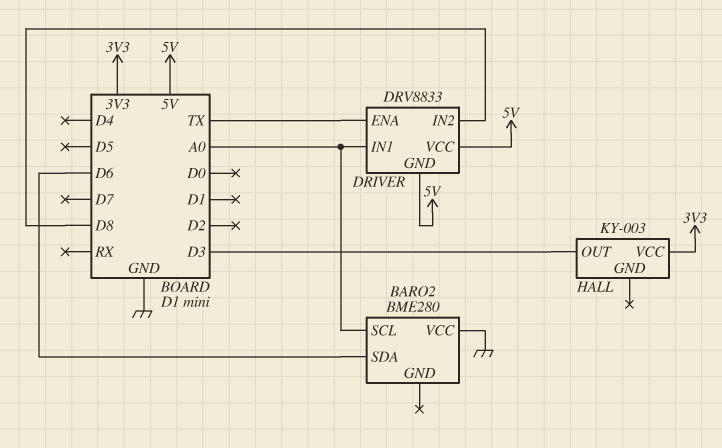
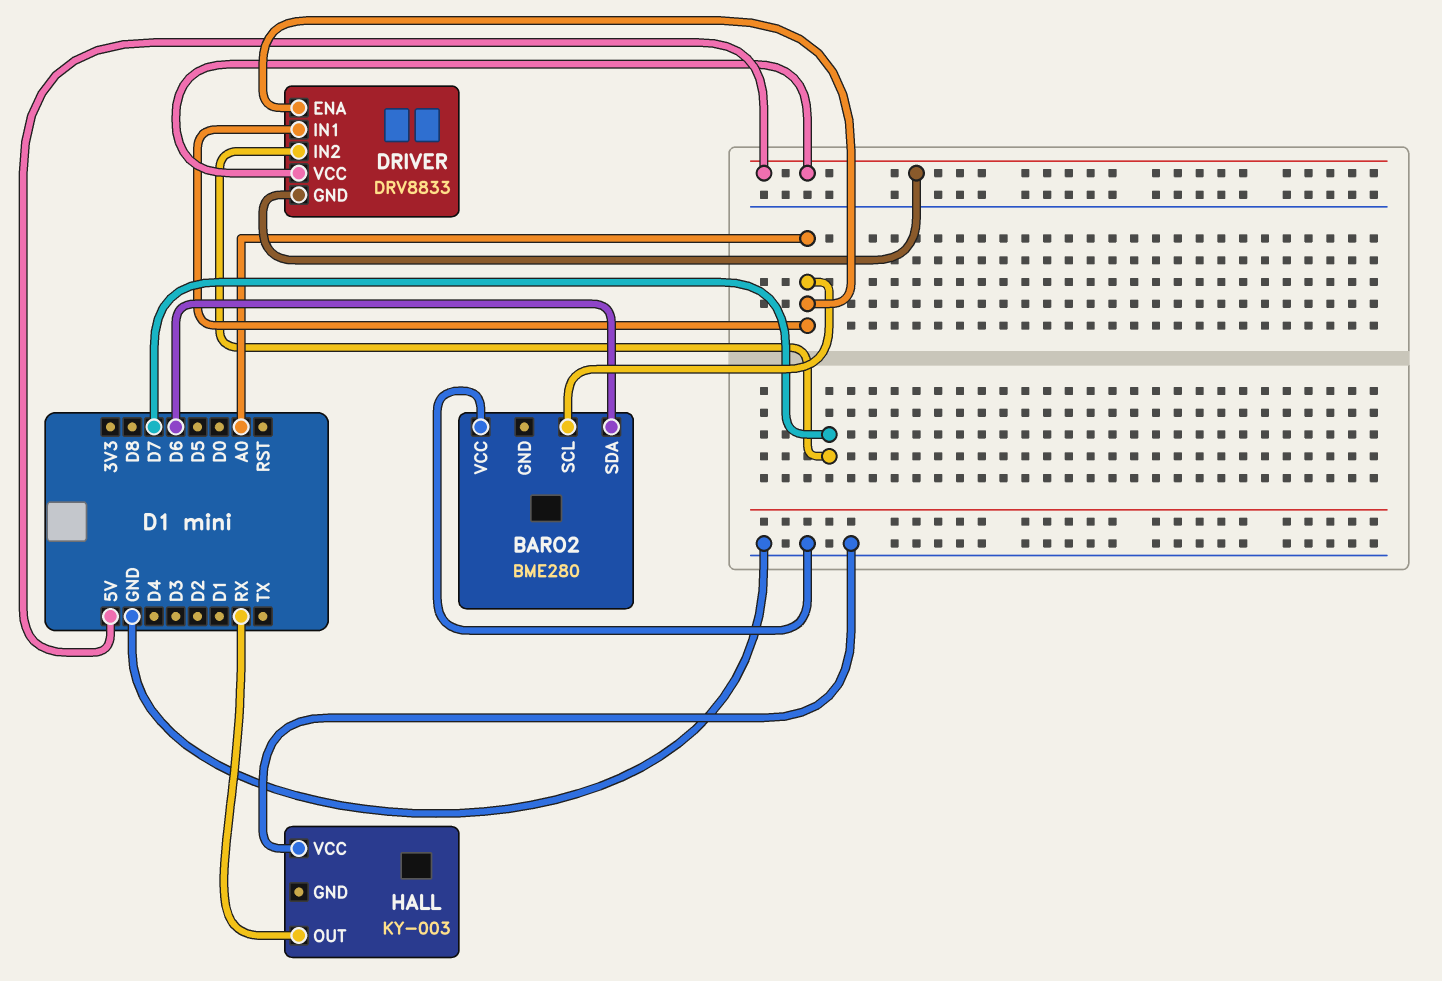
DRIVER pin ENA: TX -> A0
DRIVER pin IN2: D8 -> D7
HALL pin OUT: D3 -> RX
HALL pin VCC: 3V3 -> GND

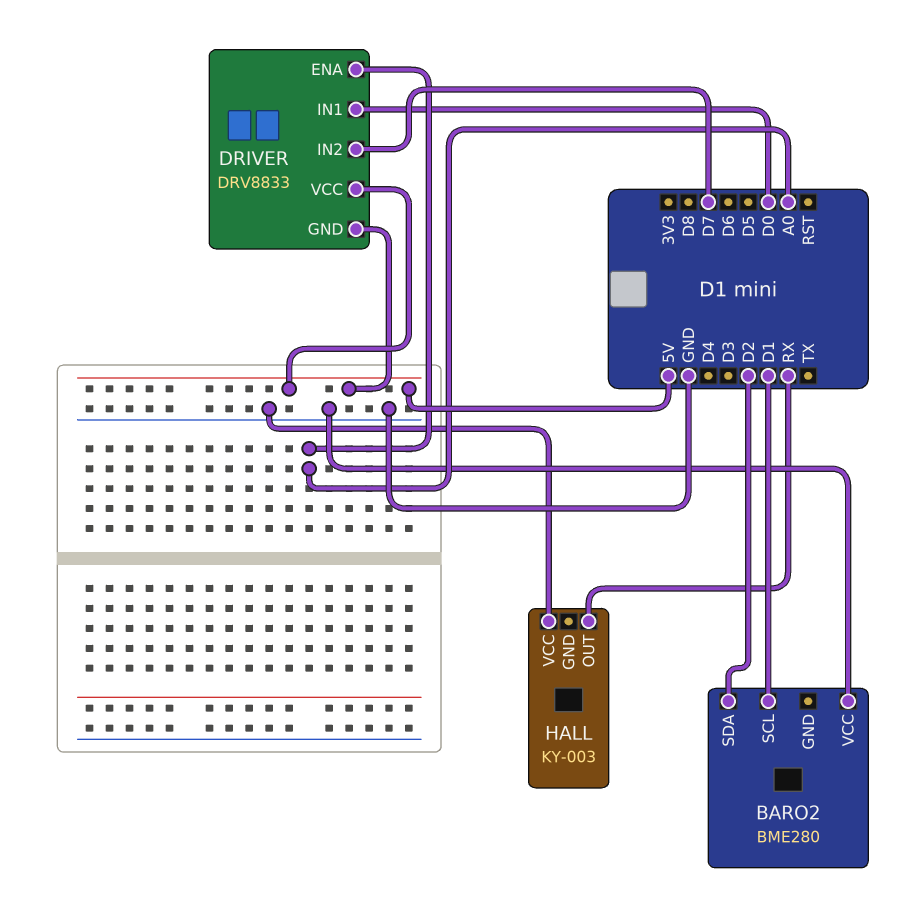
BARO2 pin SCL: A0 -> D1
BARO2 pin SDA: D6 -> D2
DRIVER pin IN1: A0 -> D0

